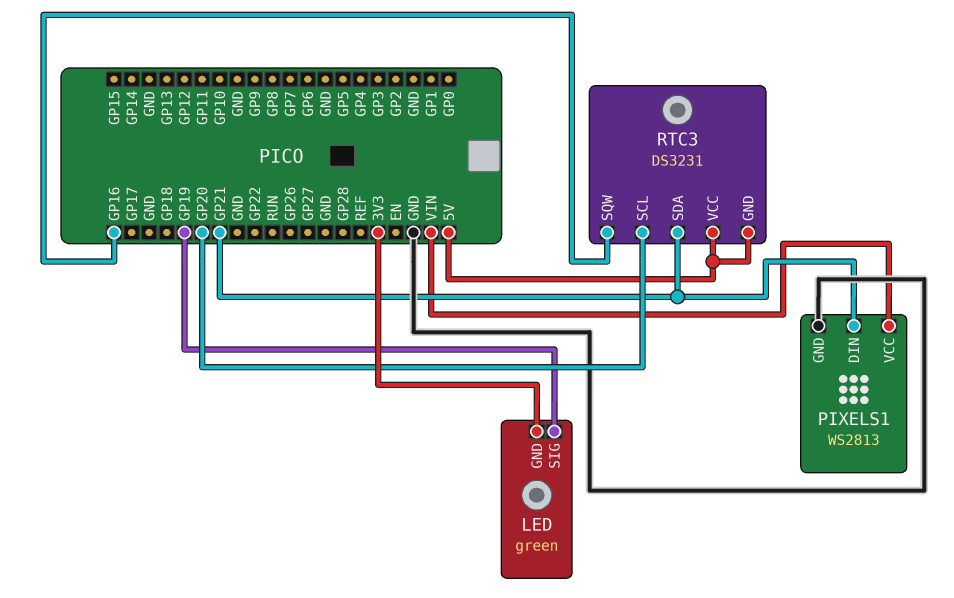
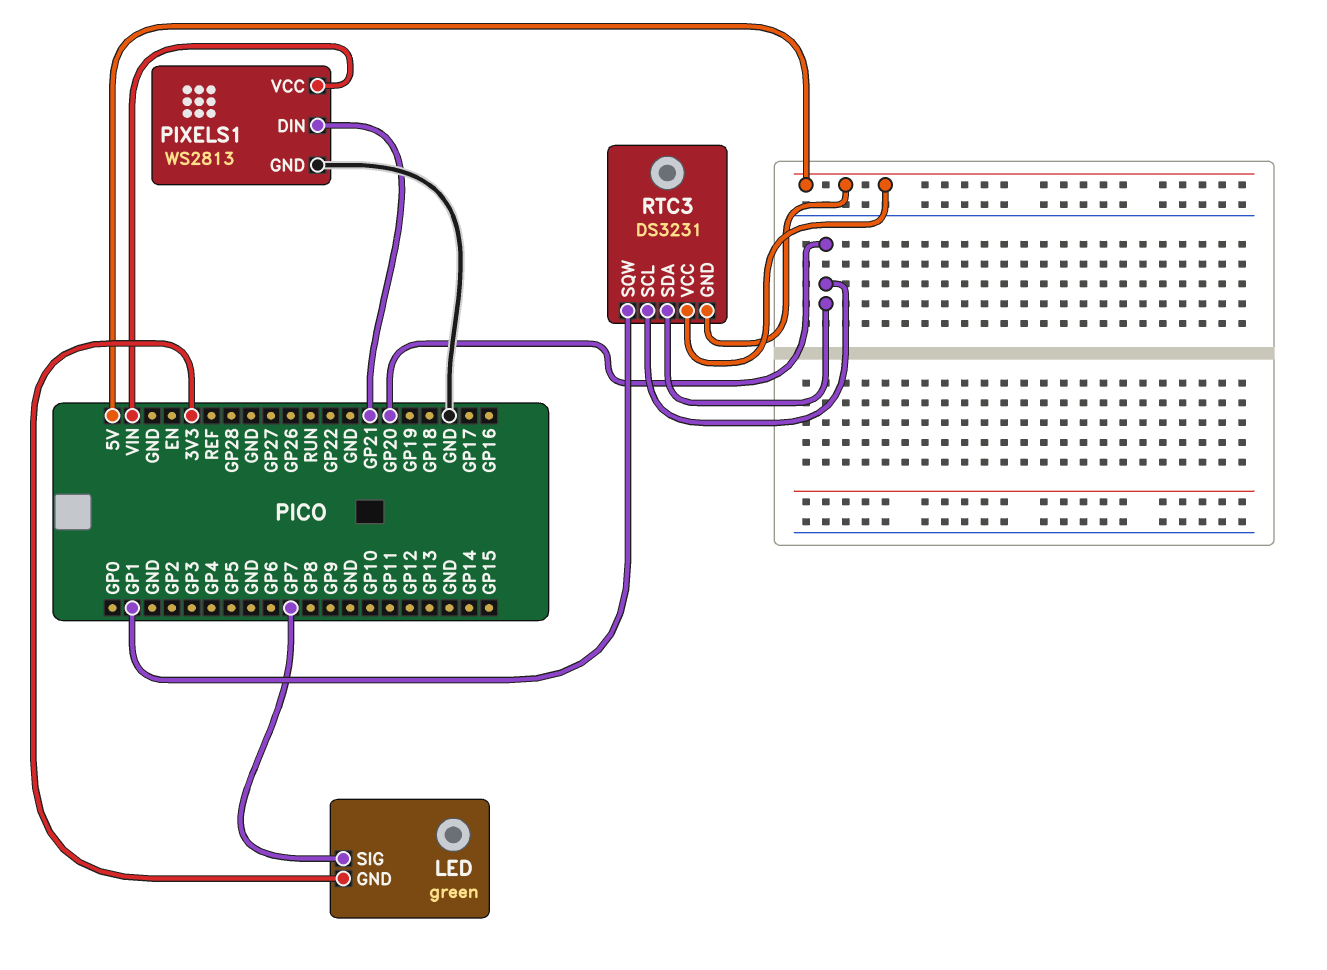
LED pin SIG: GP19 -> GP7
RTC3 pin SDA: GP21 -> GP20
RTC3 pin SQW: GP16 -> GP1

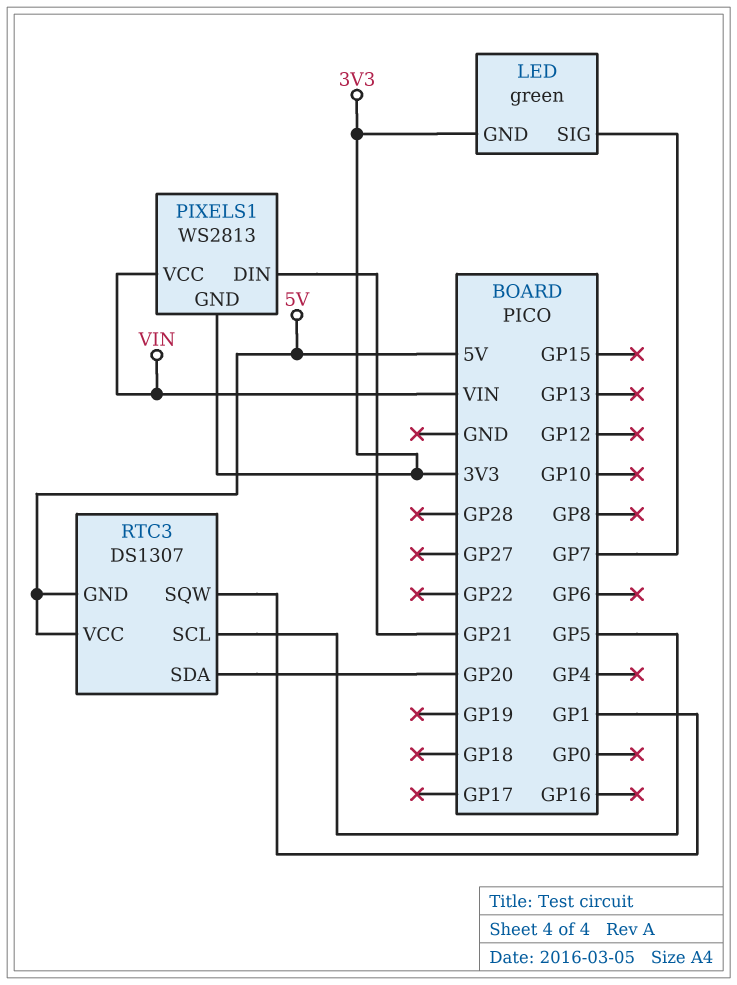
PIXELS1 pin GND: GND -> 3V3
RTC3: DS3231 -> DS1307
RTC3 pin SCL: GP20 -> GP5

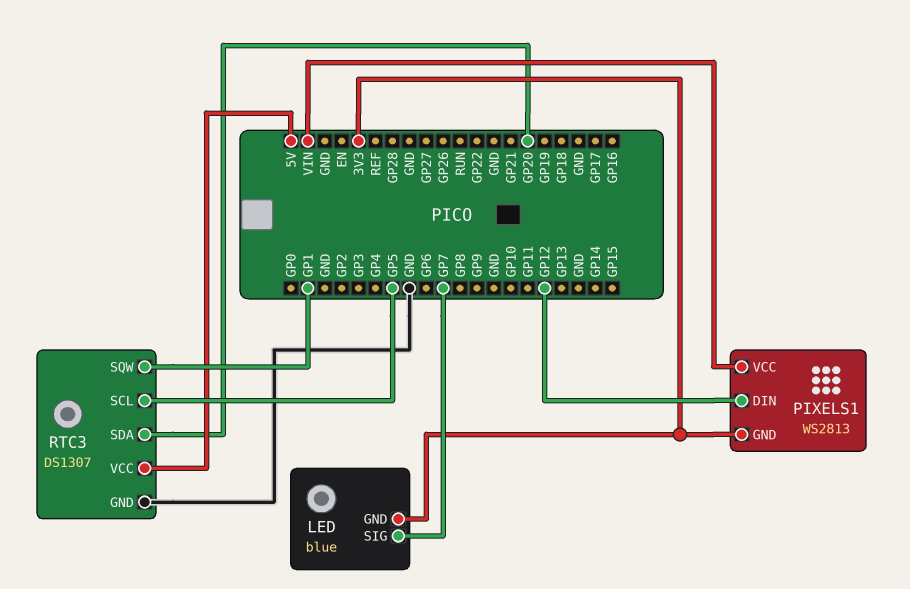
LED: green -> blue
PIXELS1 pin DIN: GP21 -> GP12
RTC3 pin GND: 5V -> GND

